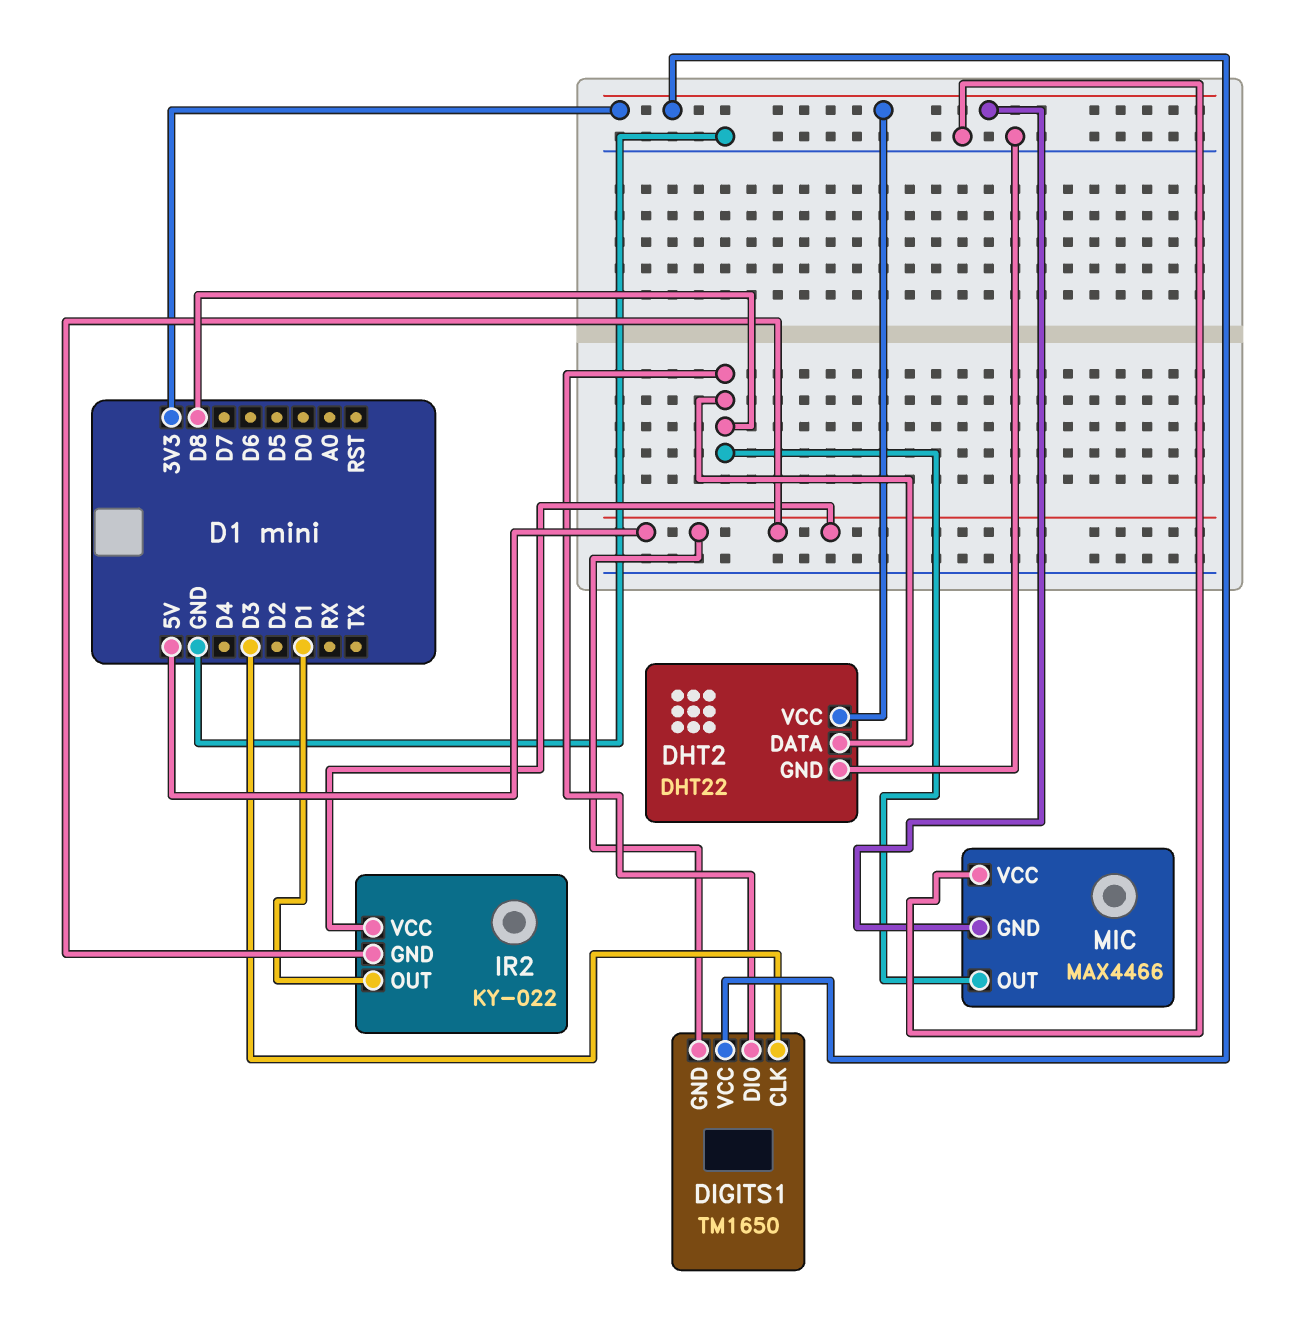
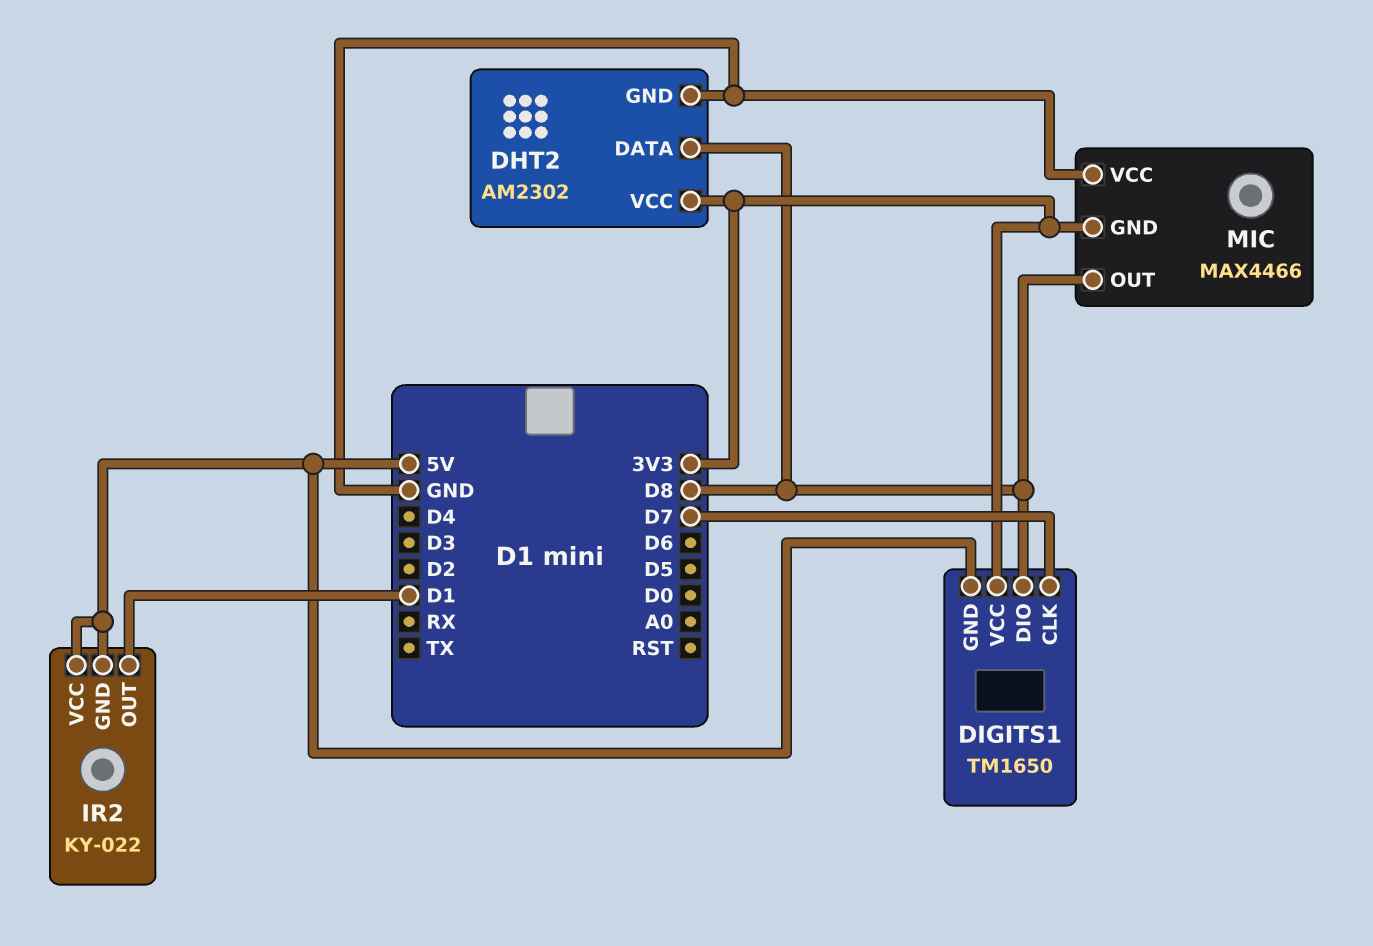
DHT2: DHT22 -> AM2302
DIGITS1 pin CLK: D3 -> D7

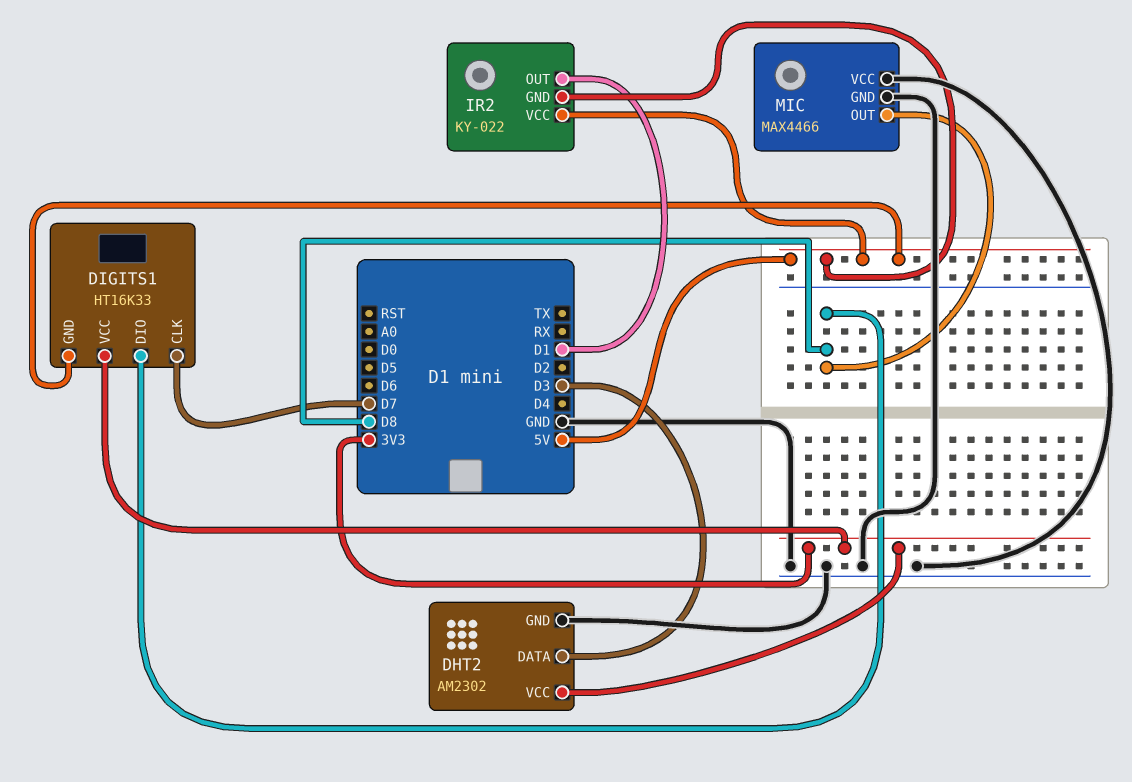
DHT2 pin DATA: D8 -> D3
DIGITS1: TM1650 -> HT16K33
MIC pin GND: 3V3 -> GND

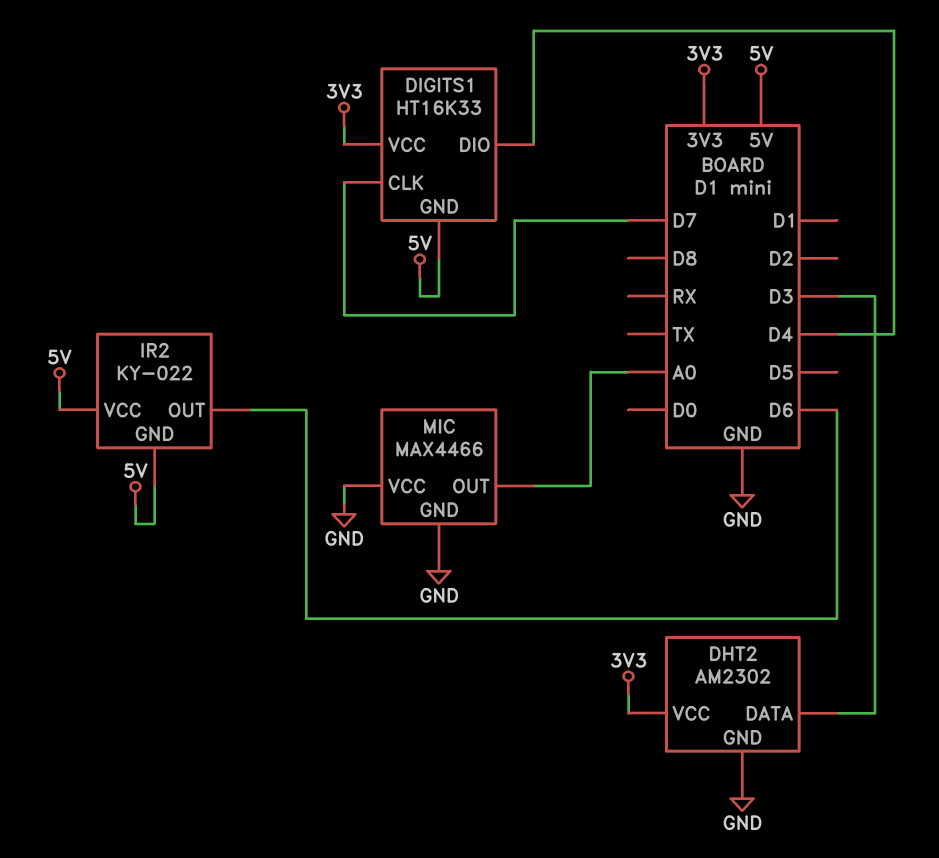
DIGITS1 pin DIO: D8 -> D4
IR2 pin OUT: D1 -> D6
MIC pin OUT: D8 -> A0

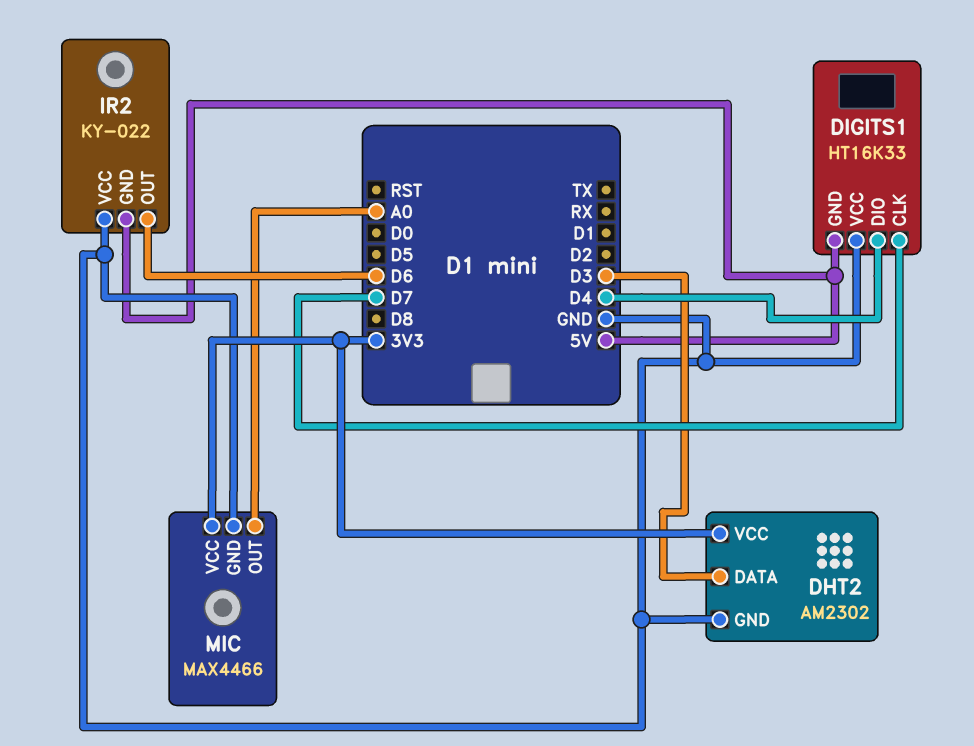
DIGITS1 pin VCC: 3V3 -> GND
IR2 pin VCC: 5V -> GND
MIC pin VCC: GND -> 3V3

